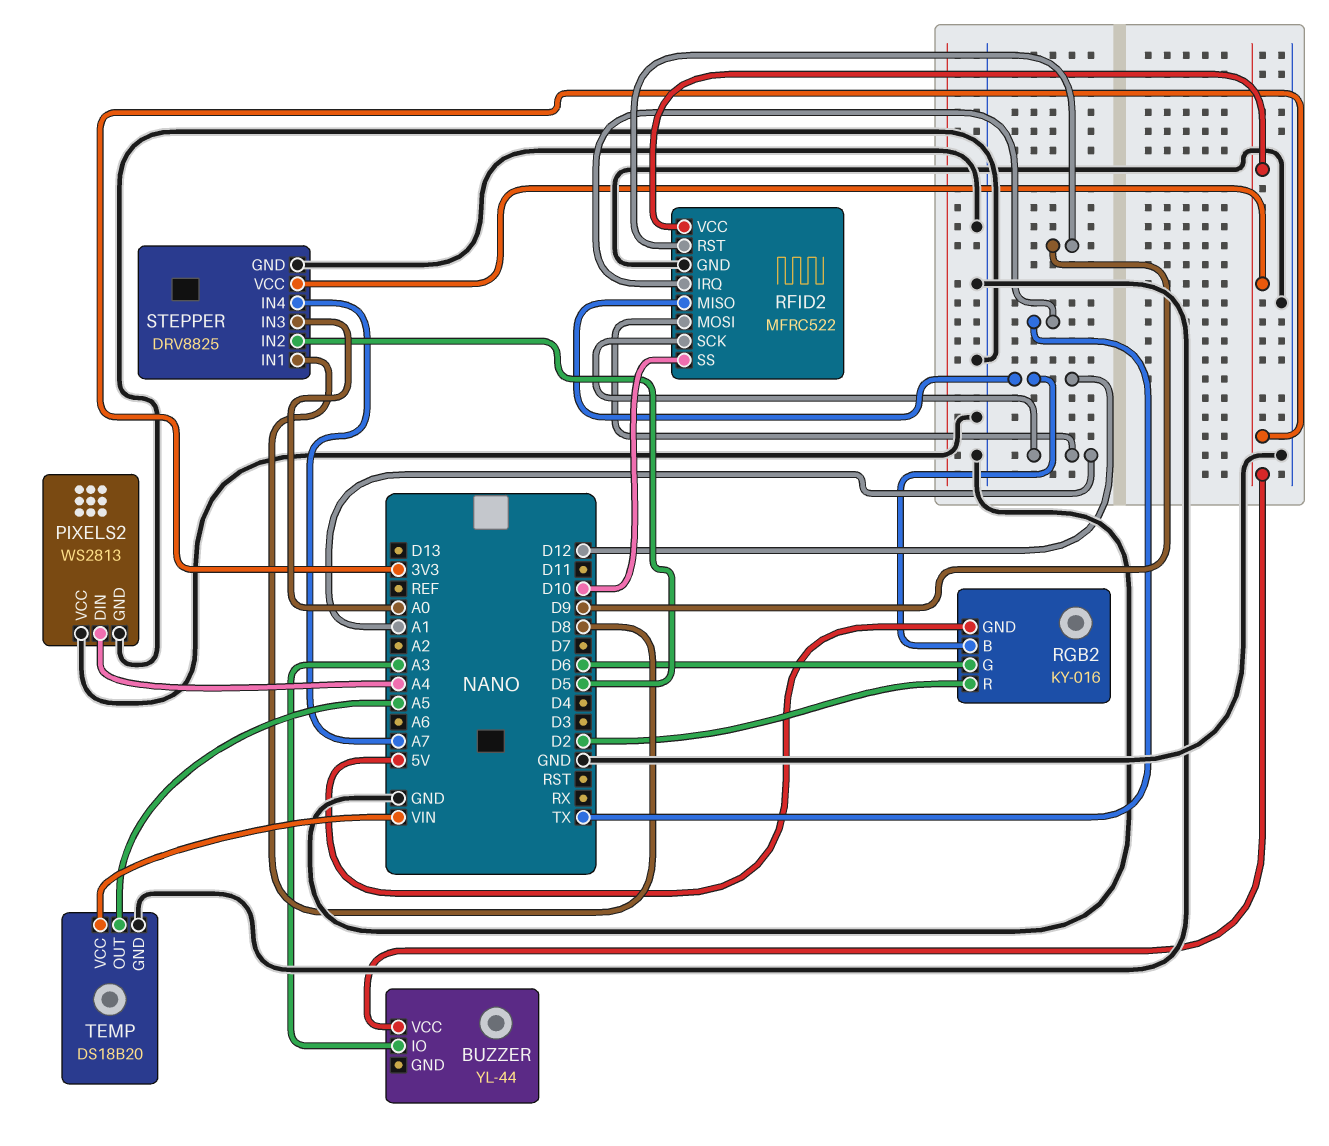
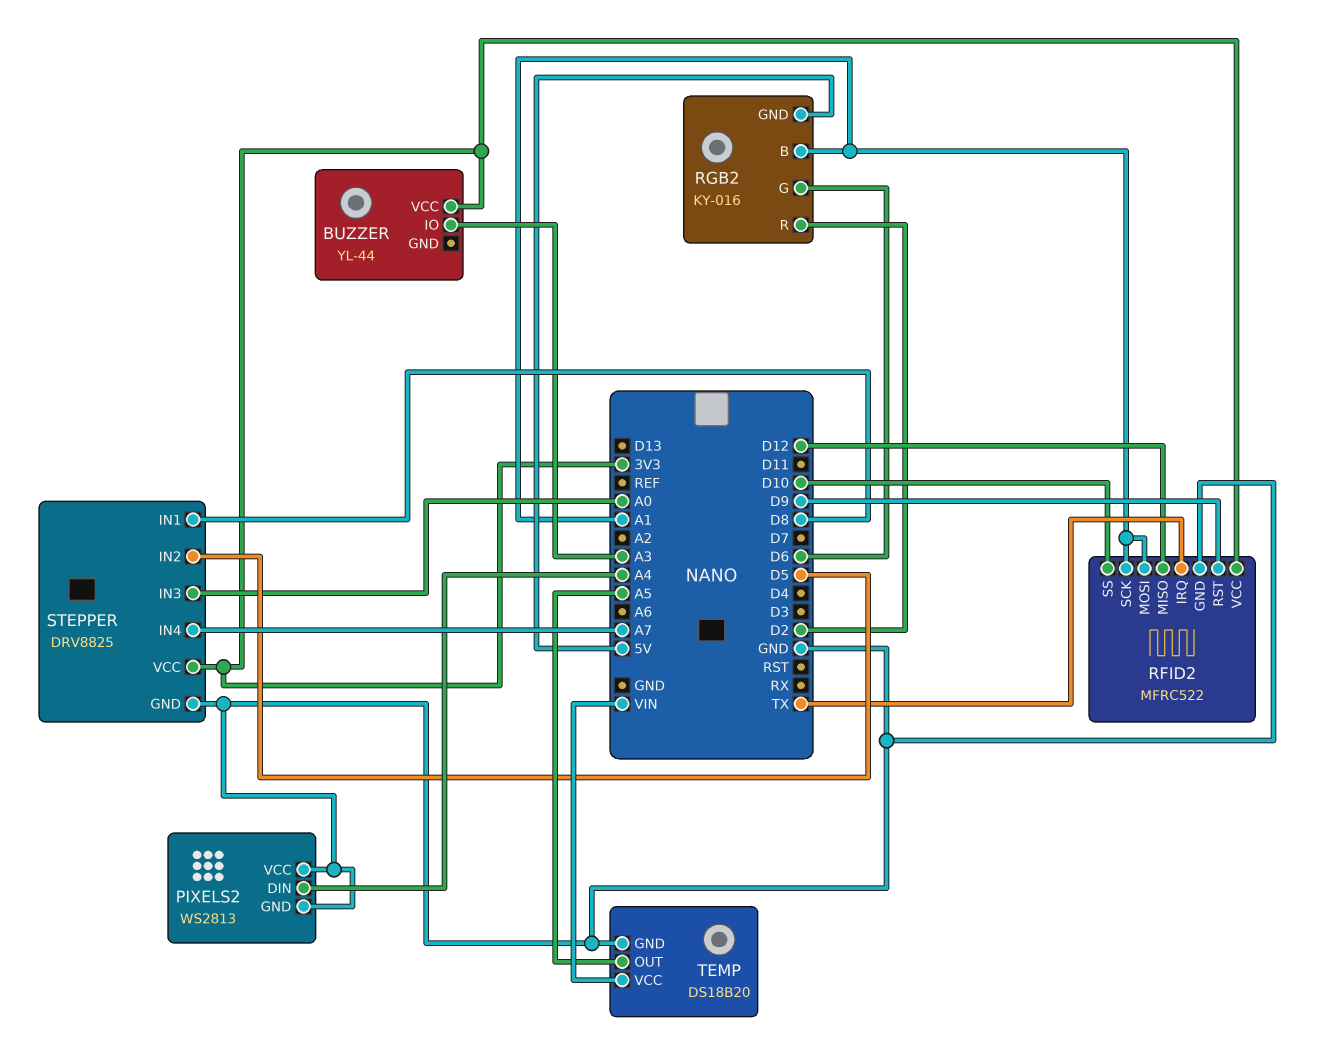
RGB2 pin B: D12 -> A1

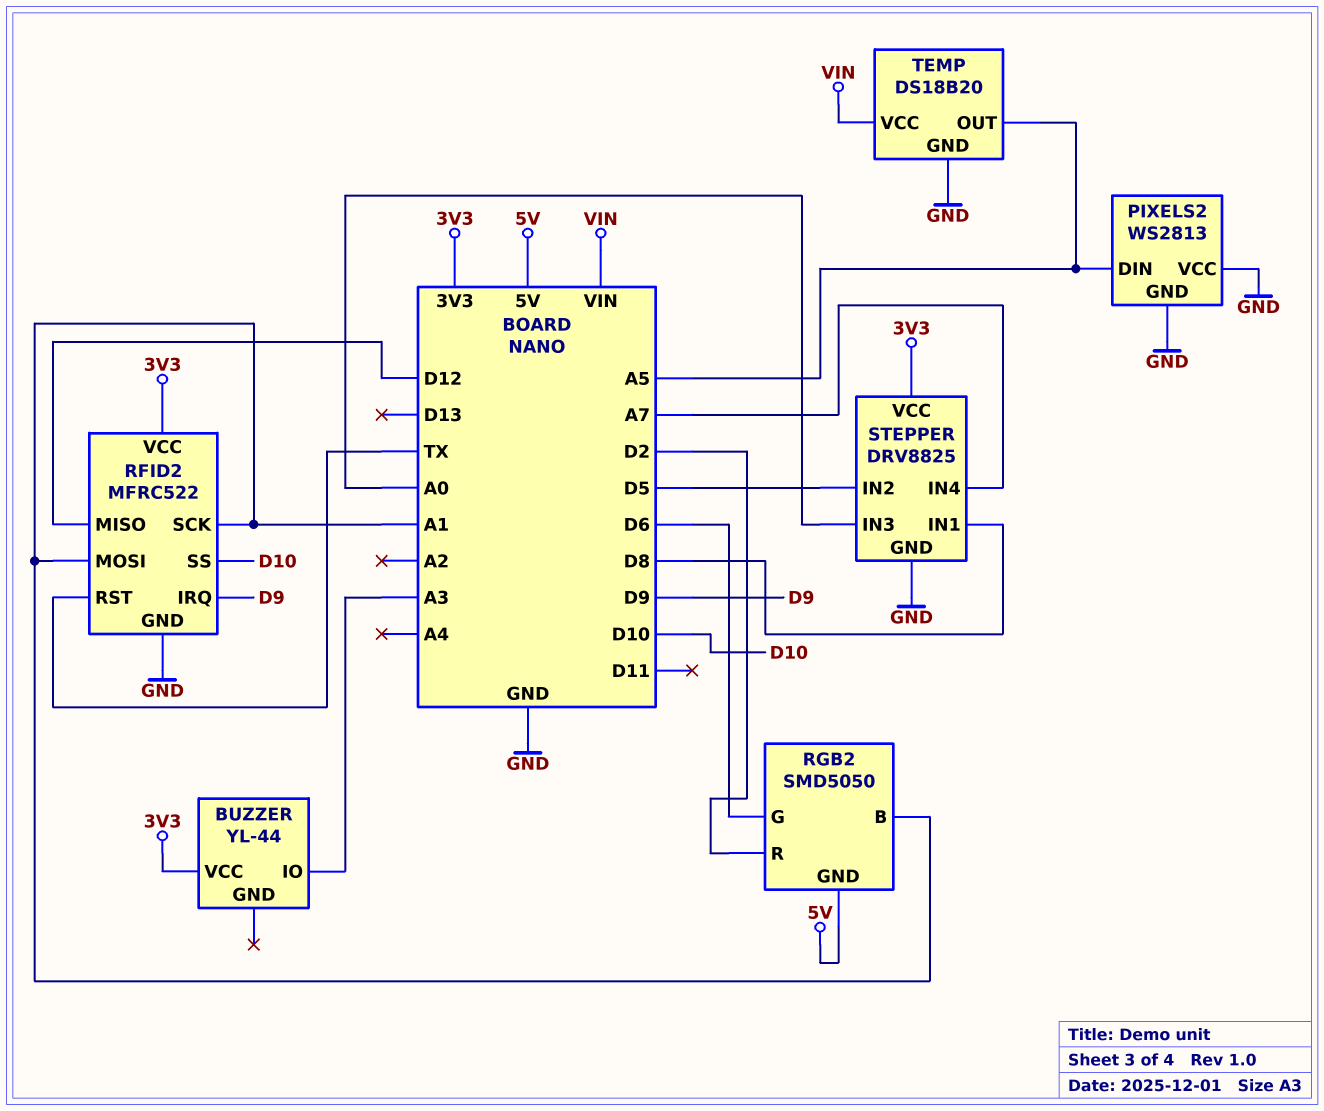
PIXELS2 pin DIN: A4 -> A5
RFID2 pin IRQ: TX -> D9
RFID2 pin RST: D9 -> TX
RGB2: KY-016 -> SMD5050

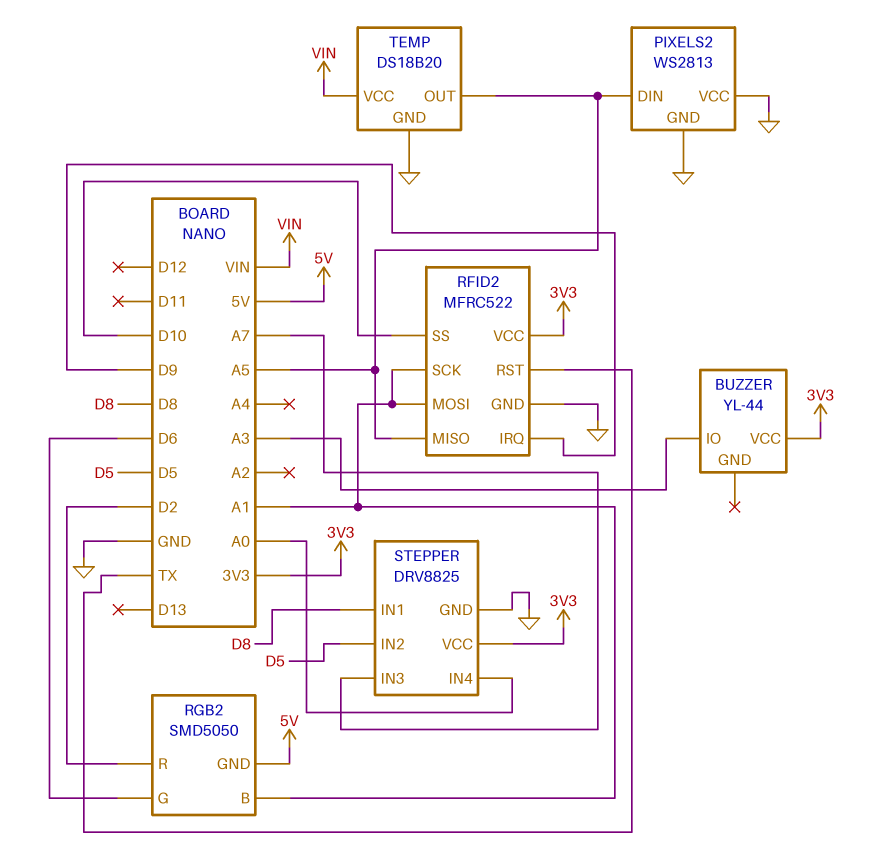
RFID2 pin MISO: D12 -> A5
STEPPER pin IN3: A0 -> A7
STEPPER pin IN4: A7 -> A0

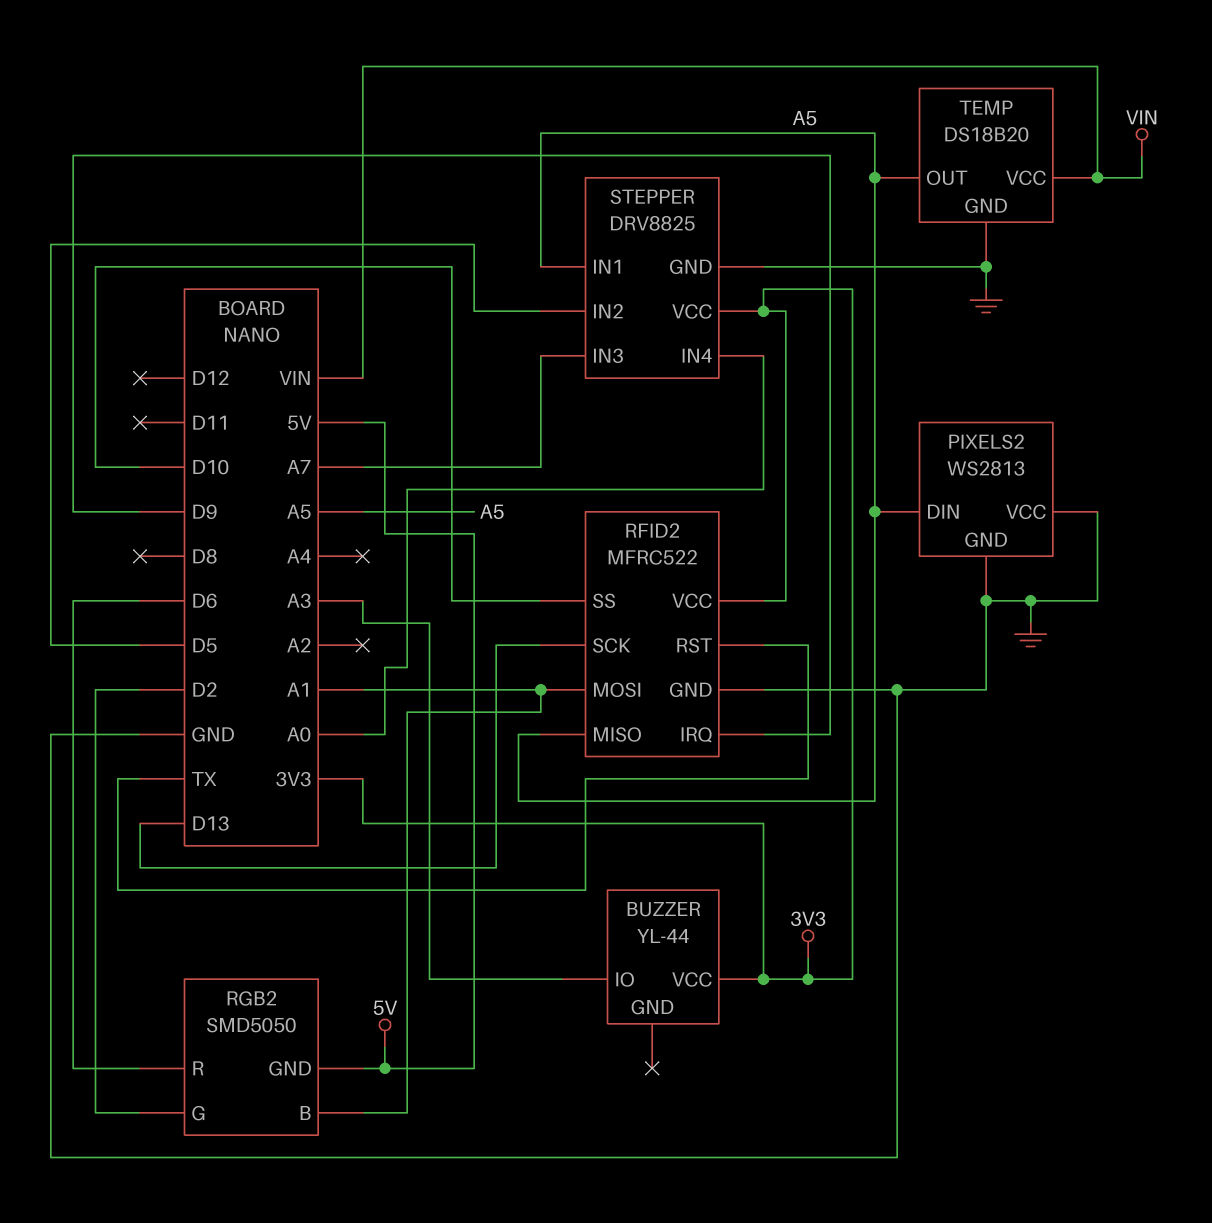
RFID2 pin SCK: A1 -> D13
RGB2 pin G: D6 -> D2
RGB2 pin R: D2 -> D6
STEPPER pin IN1: D8 -> A5

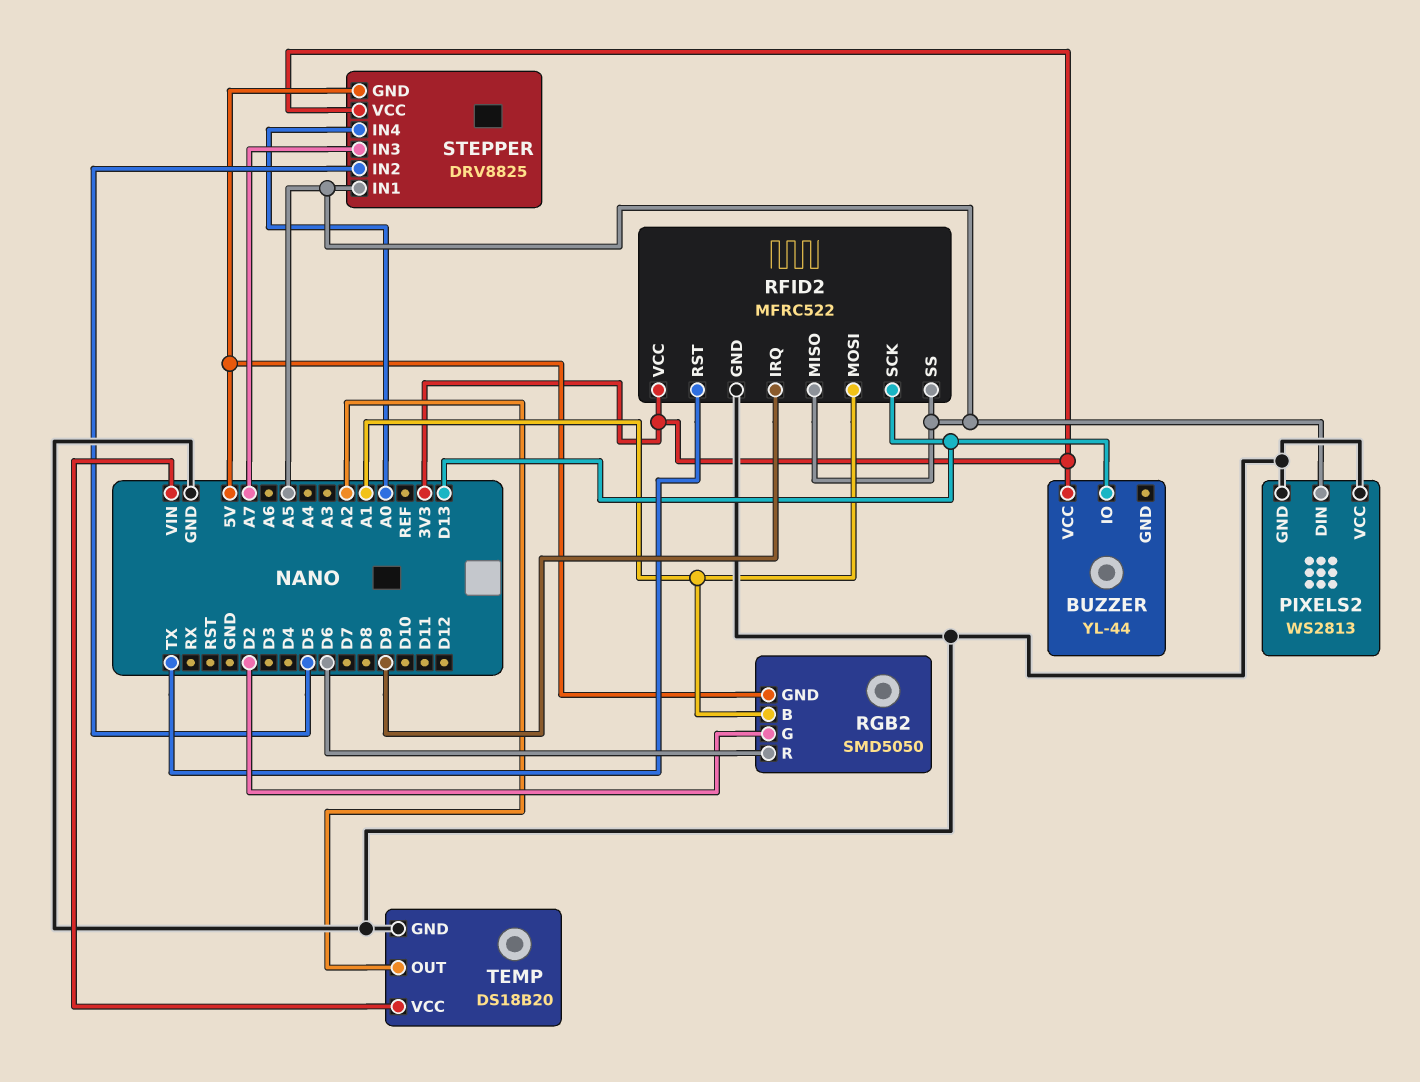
BUZZER pin IO: A3 -> D13
RFID2 pin SS: D10 -> A5
STEPPER pin GND: GND -> 5V
TEMP pin OUT: A5 -> A2

